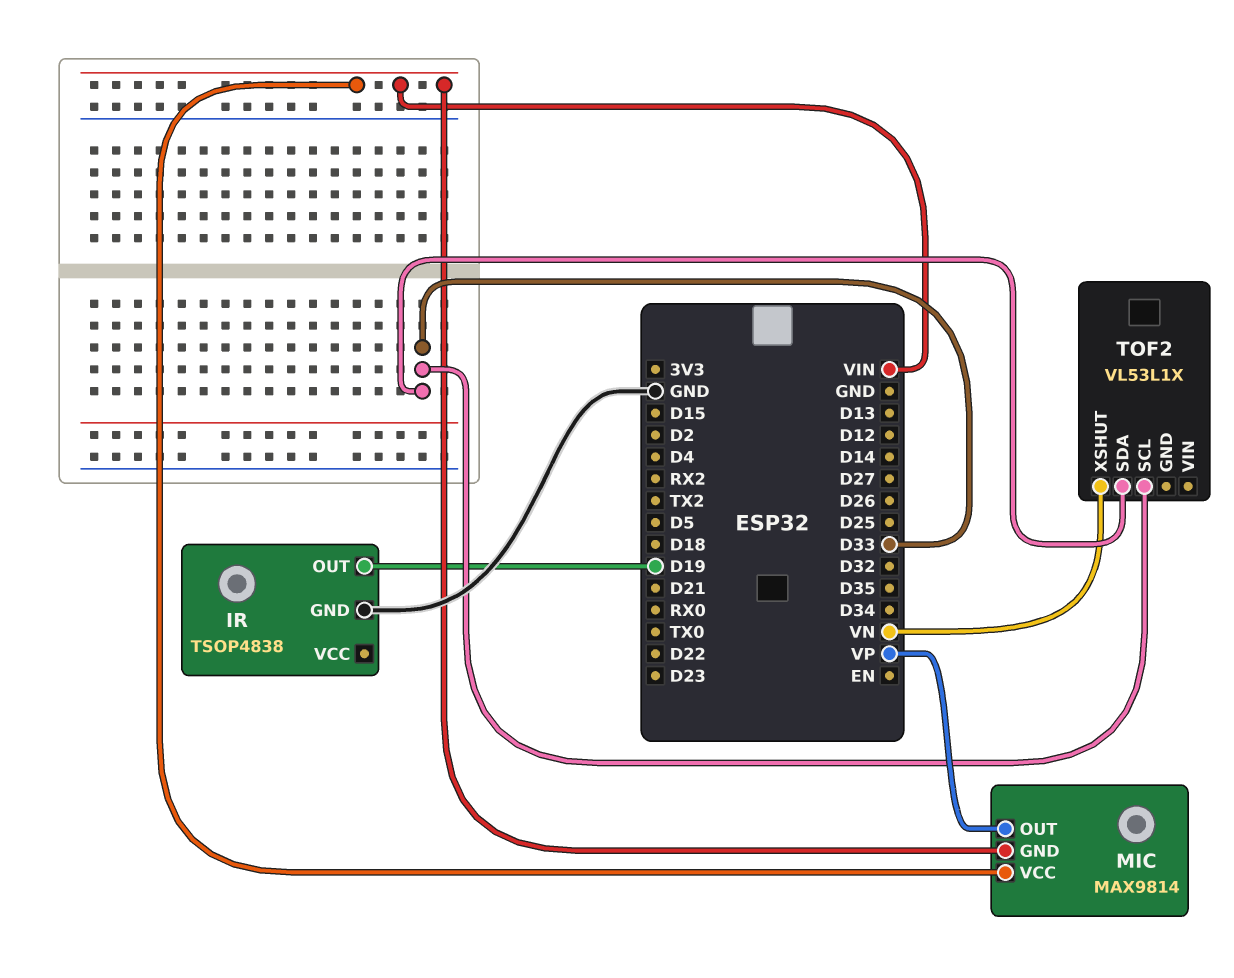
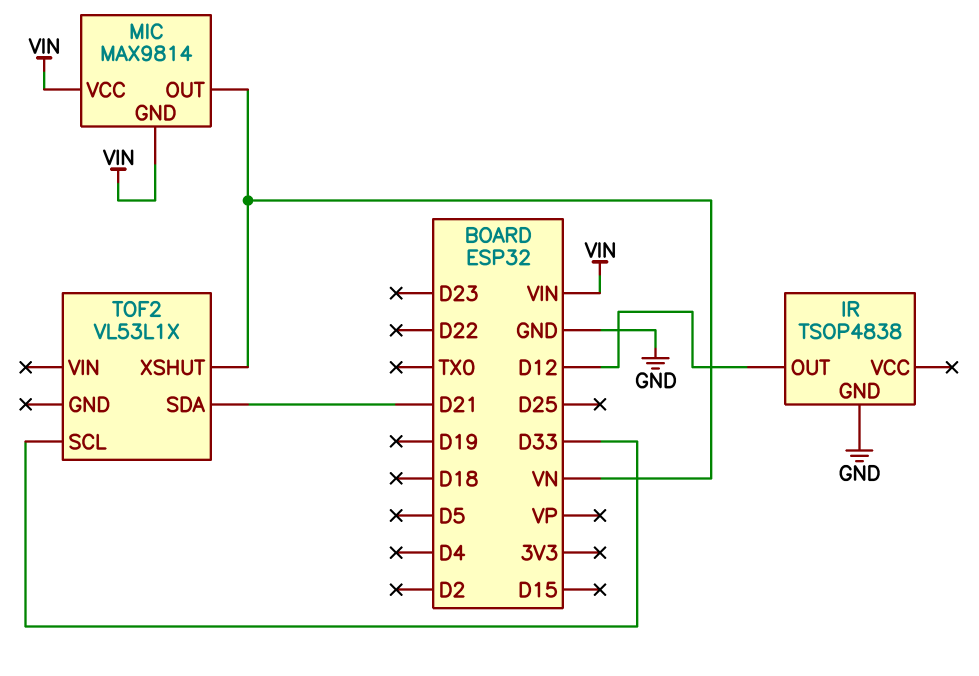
IR pin OUT: D19 -> D12
MIC pin OUT: VP -> VN
TOF2 pin SDA: D33 -> D21

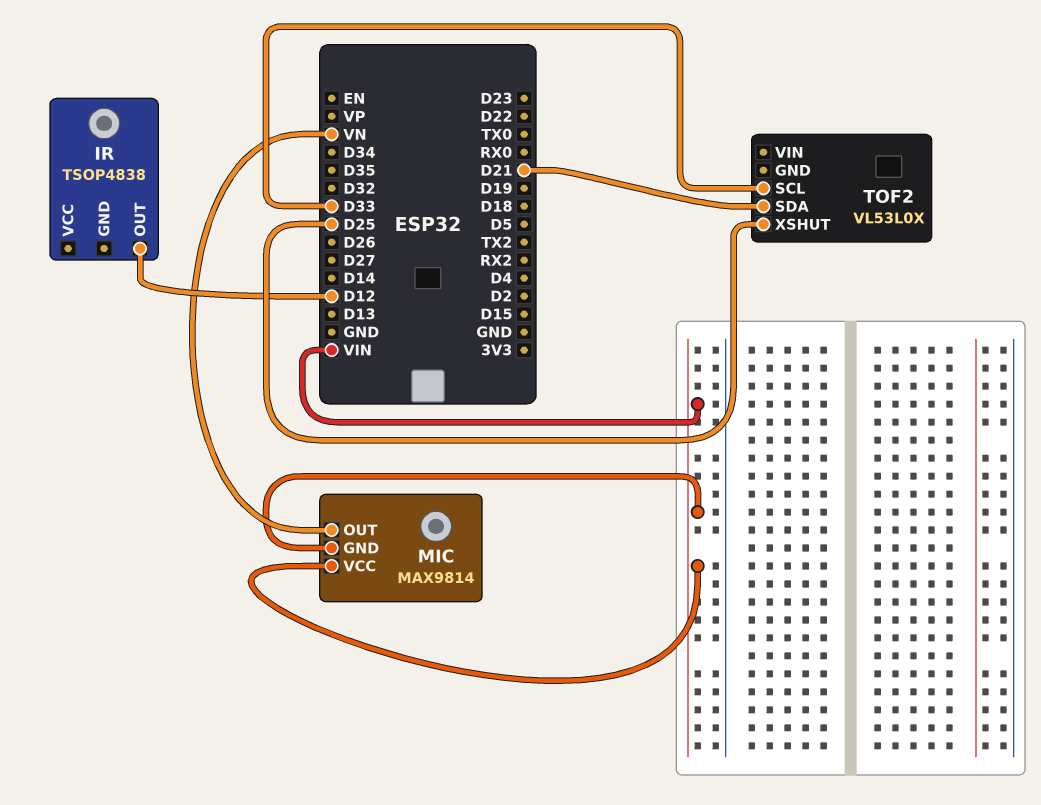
IR pin GND: GND -> none
TOF2: VL53L1X -> VL53L0X
TOF2 pin XSHUT: VN -> D25

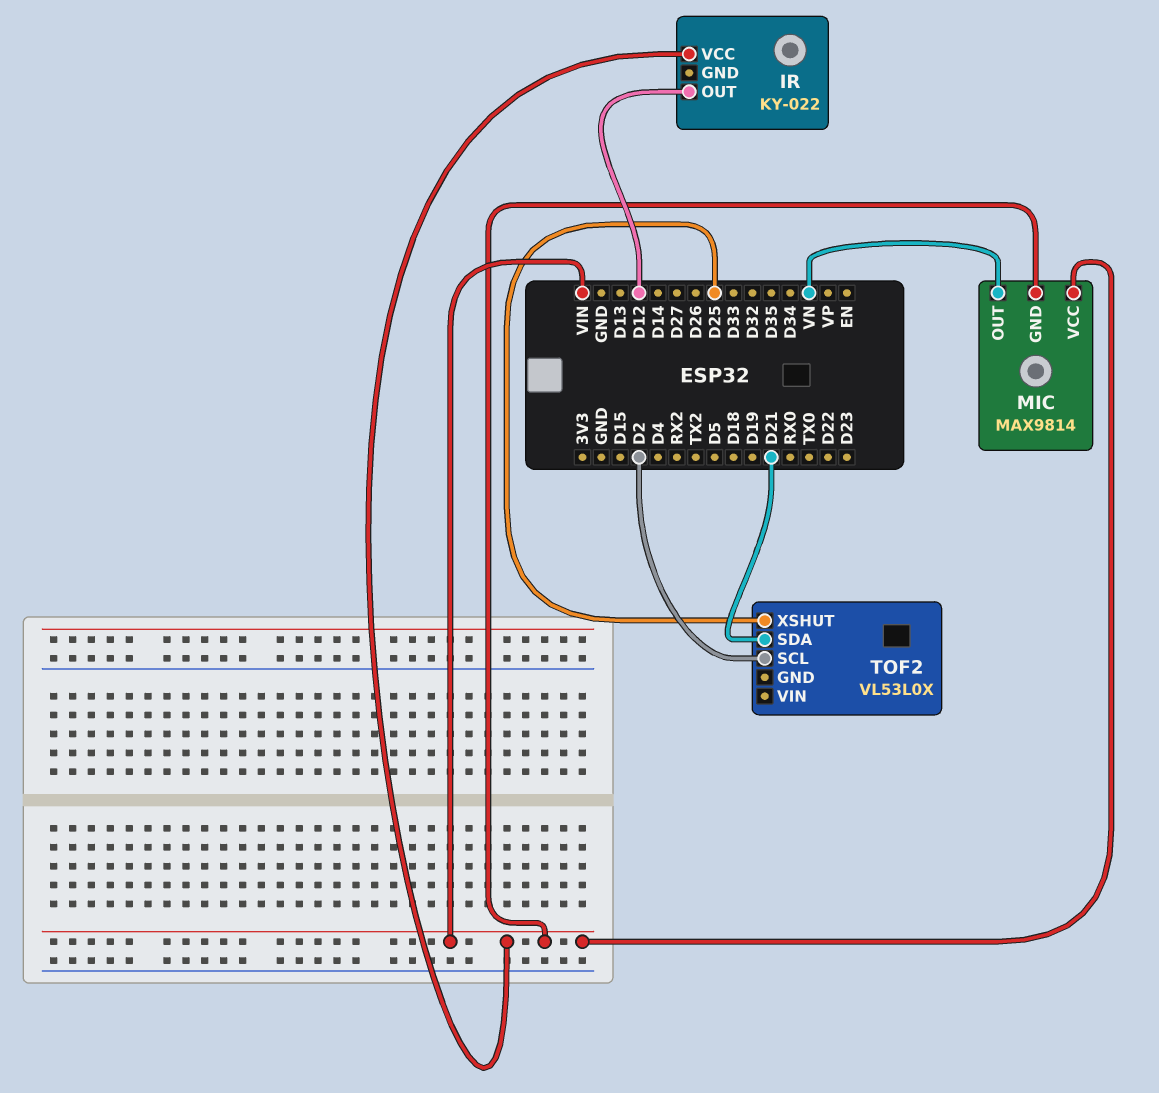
IR: TSOP4838 -> KY-022
IR pin VCC: none -> VIN
TOF2 pin SCL: D33 -> D2

